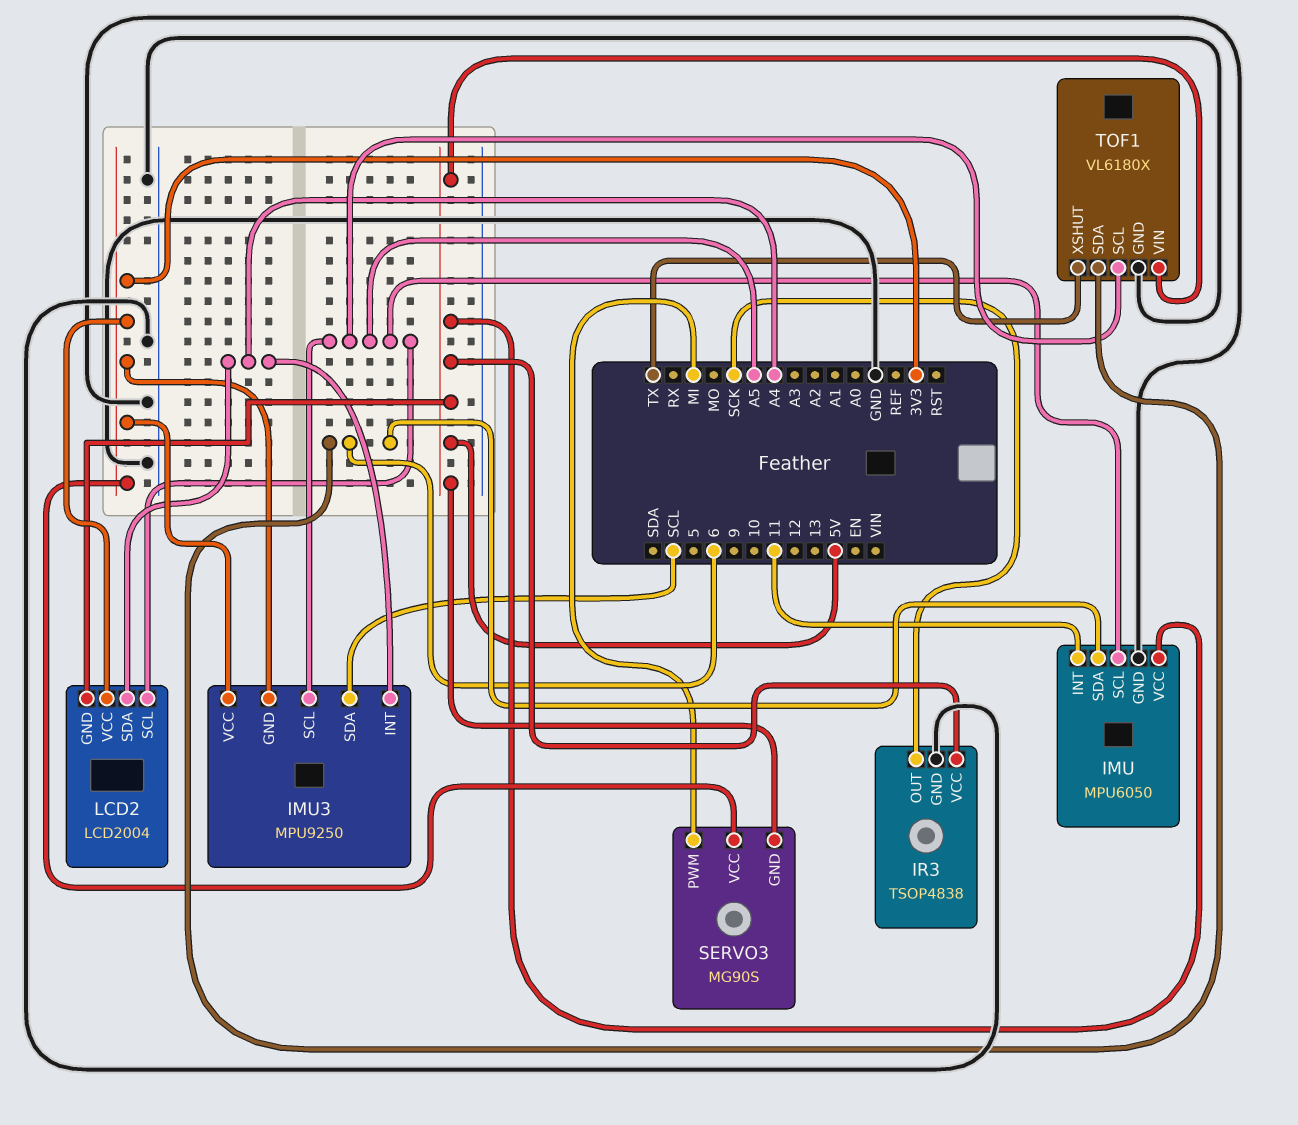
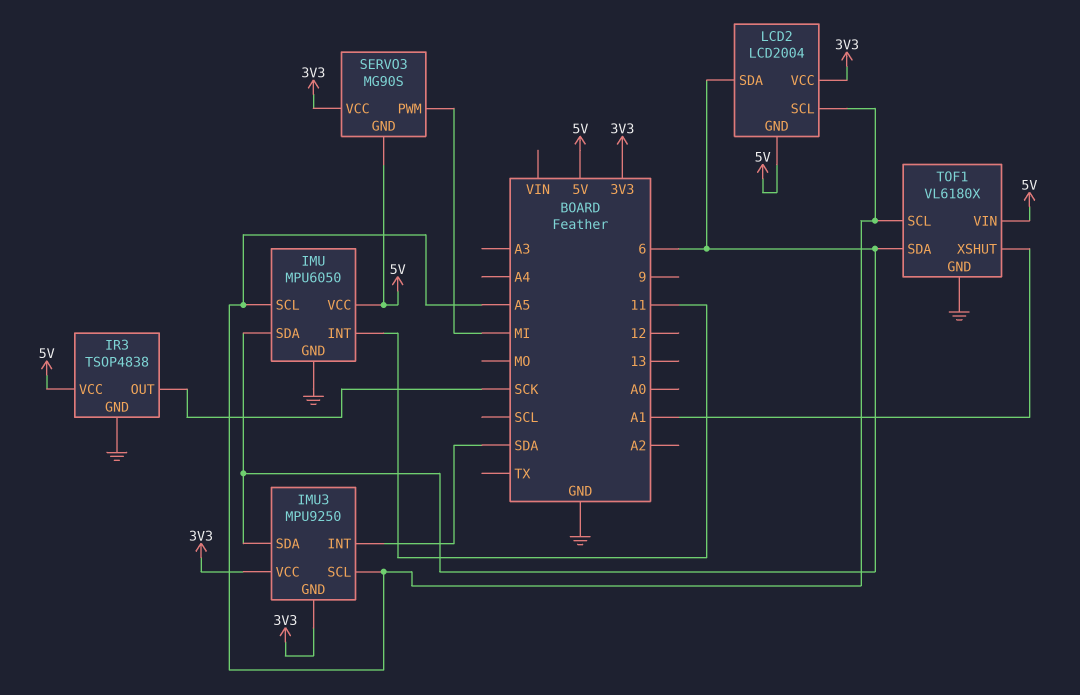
IMU3 pin INT: A4 -> SDA
IMU3 pin SDA: SCL -> 6
LCD2 pin SDA: A4 -> 6
TOF1 pin XSHUT: TX -> A1

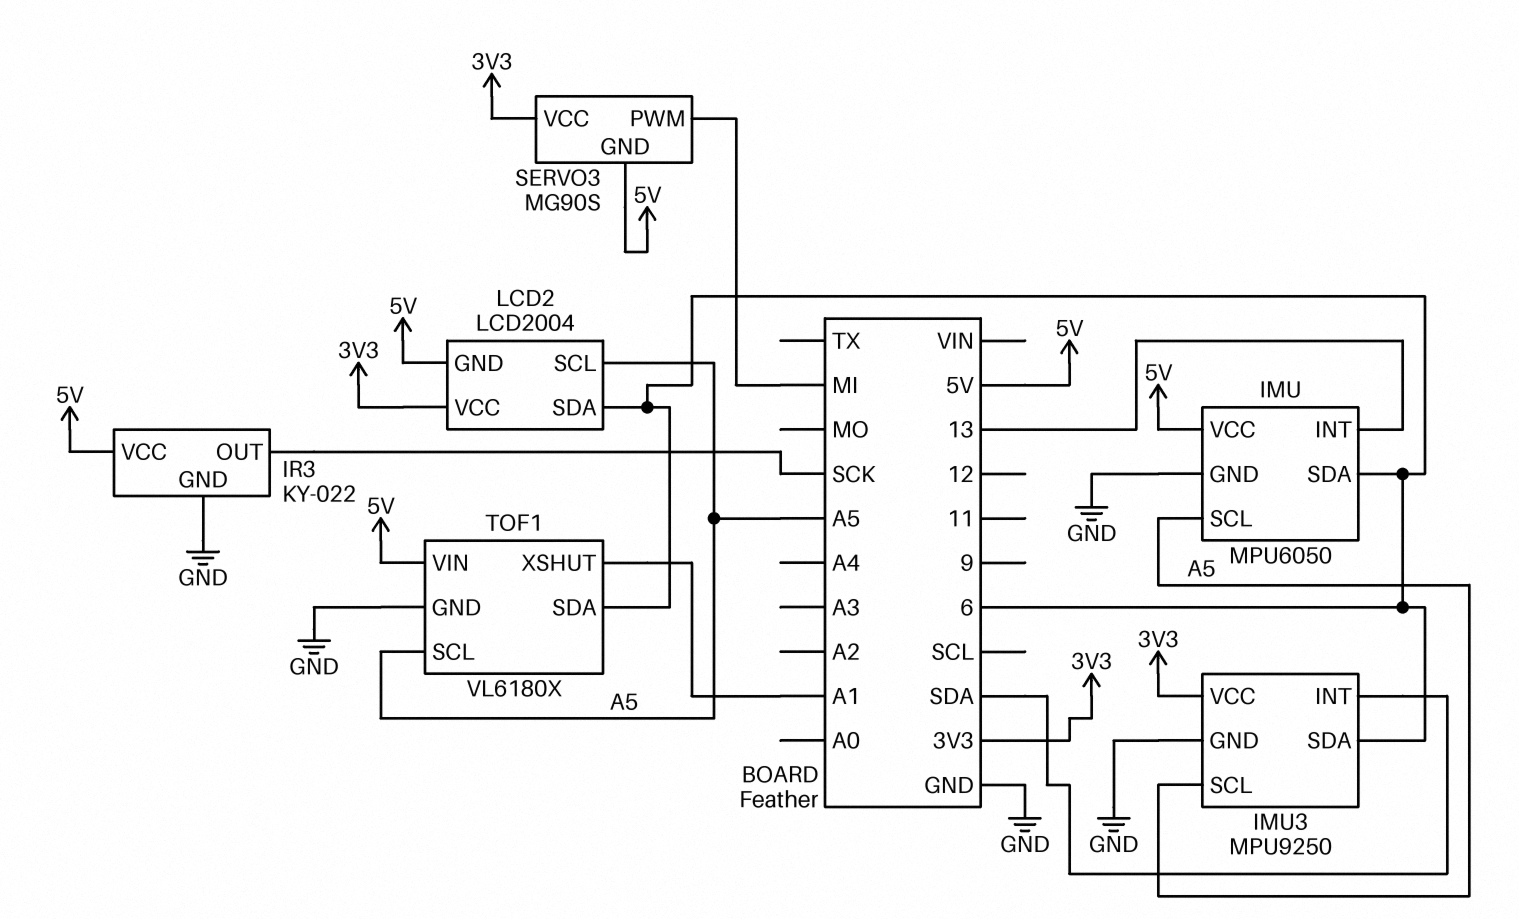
IMU pin INT: 11 -> 13
IMU3 pin GND: 3V3 -> GND
IR3: TSOP4838 -> KY-022

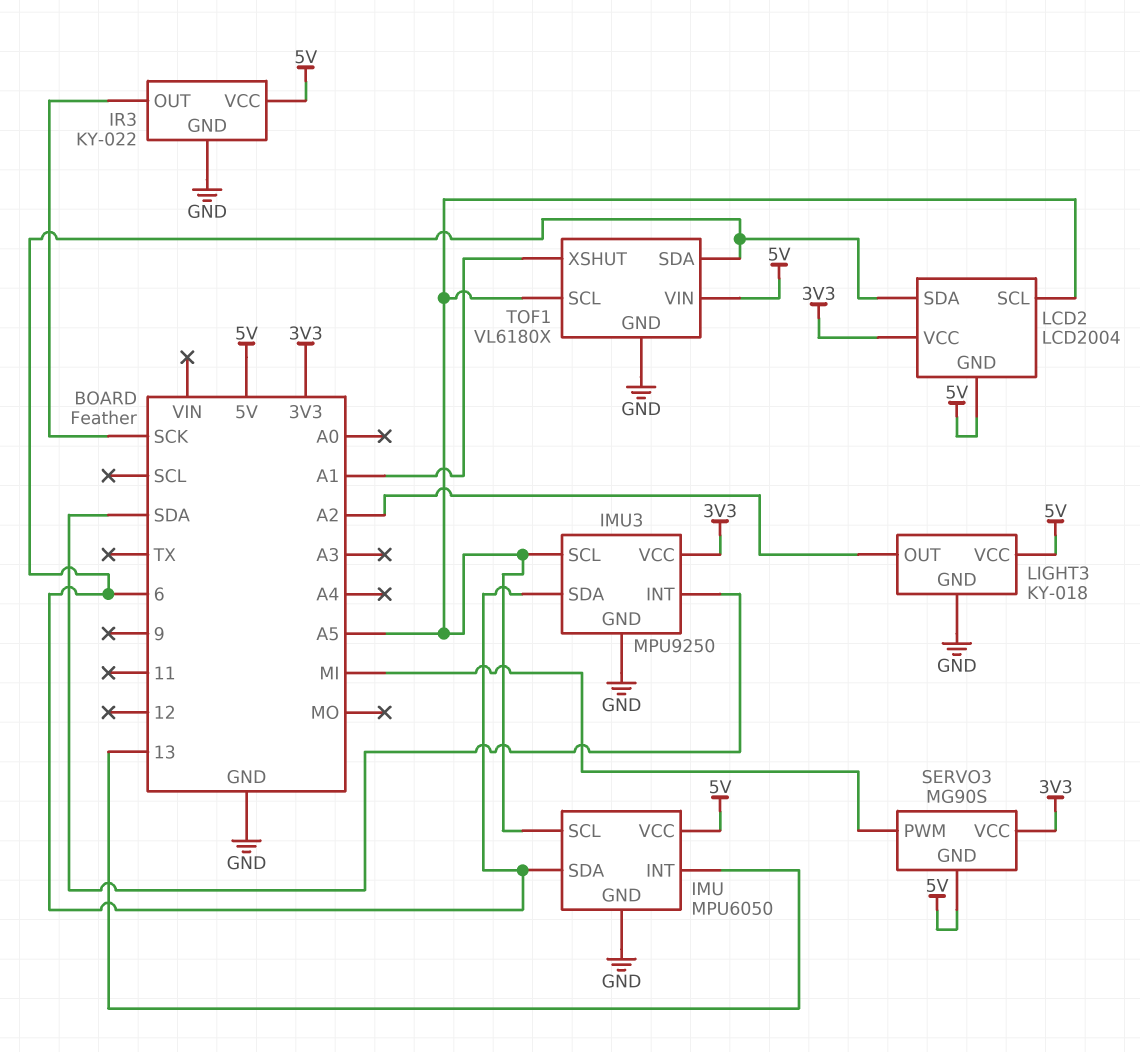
LIGHT3: none -> KY-018
LIGHT3 pin GND: none -> GND
LIGHT3 pin OUT: none -> A2
LIGHT3 pin VCC: none -> 5V

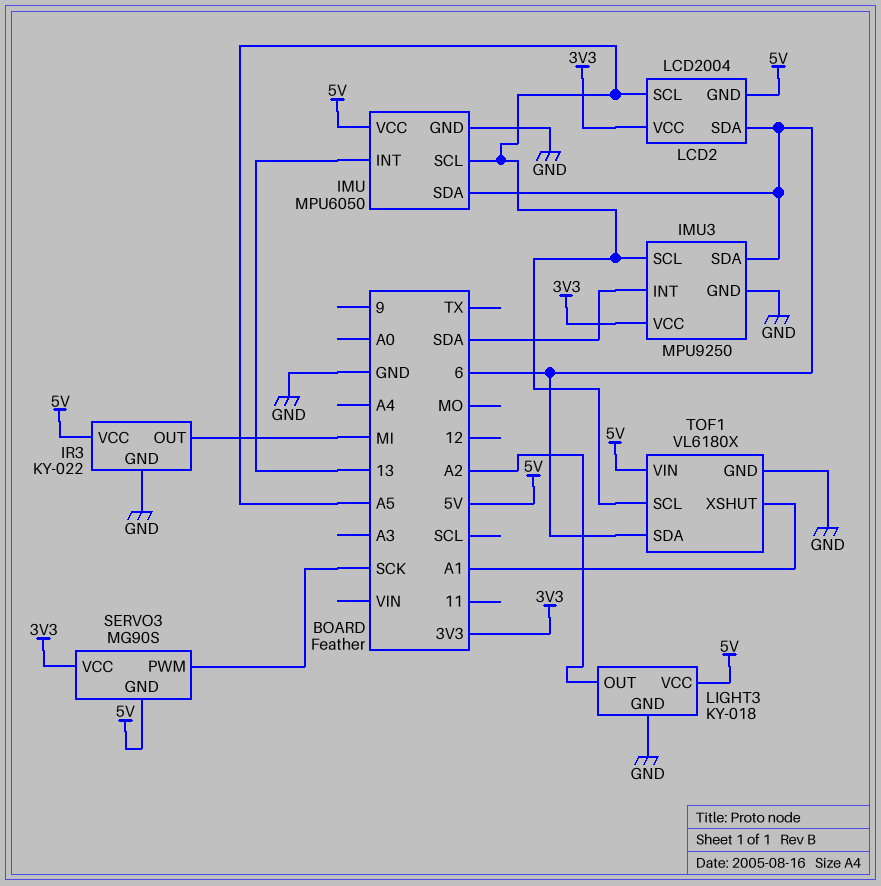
IR3 pin OUT: SCK -> MI
SERVO3 pin PWM: MI -> SCK

